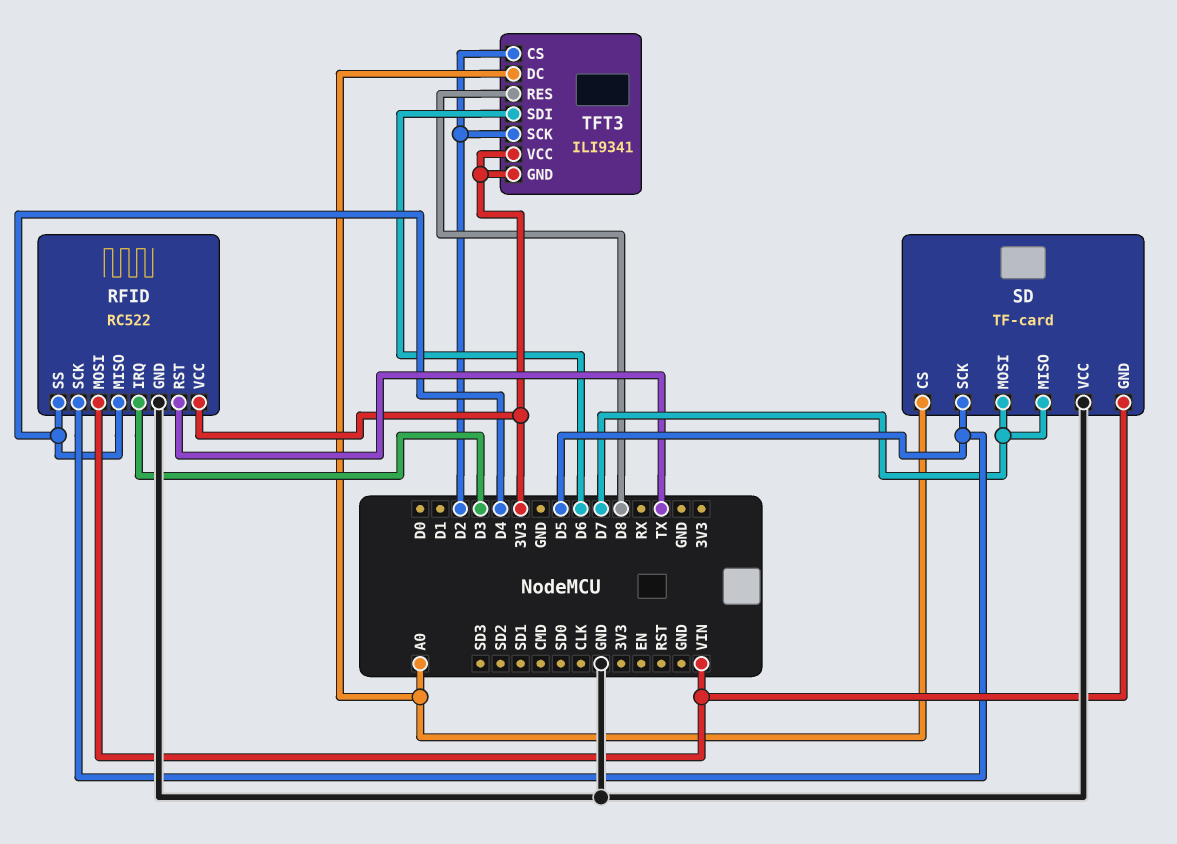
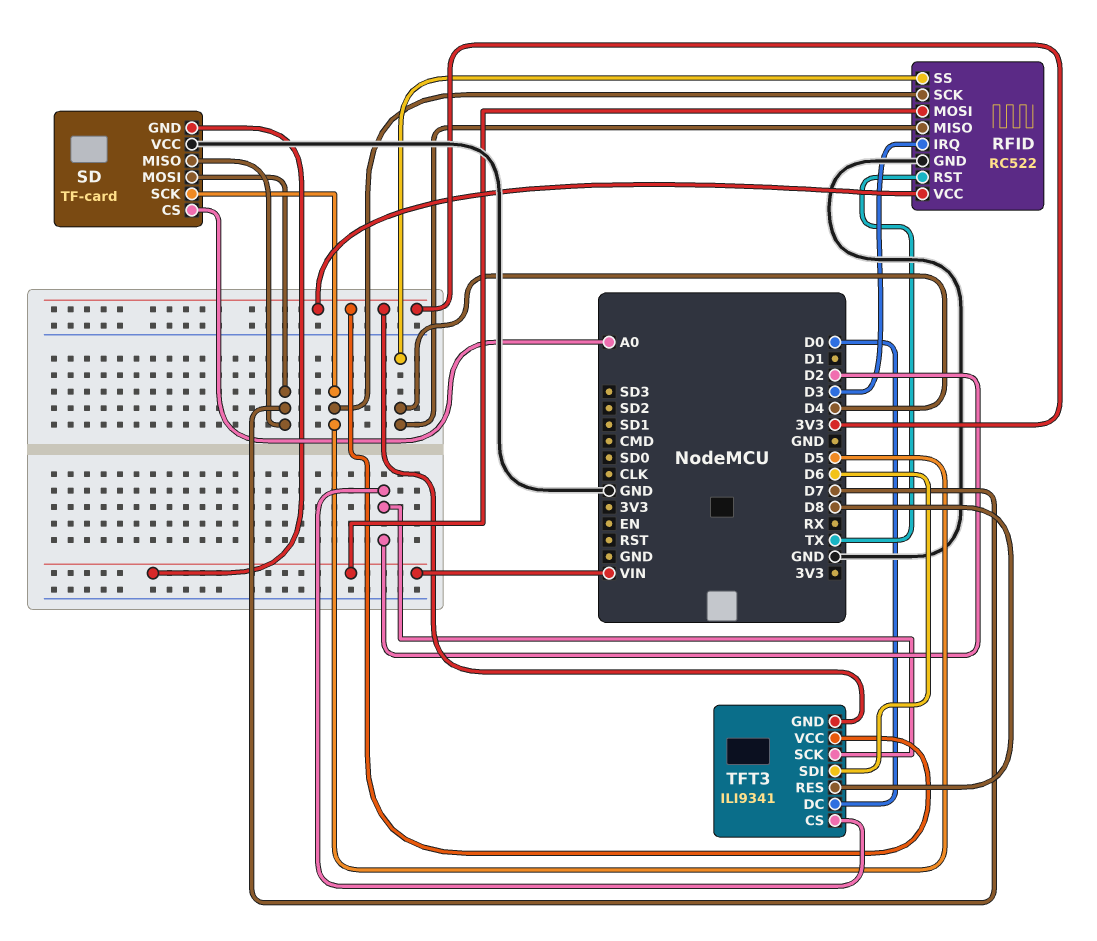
TFT3 pin DC: A0 -> D0

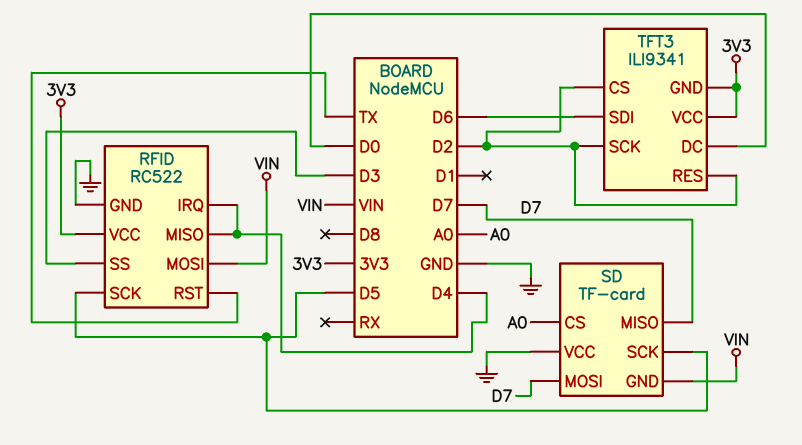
RFID pin IRQ: D3 -> D4
RFID pin SS: D4 -> D3
TFT3 pin RES: D8 -> D2

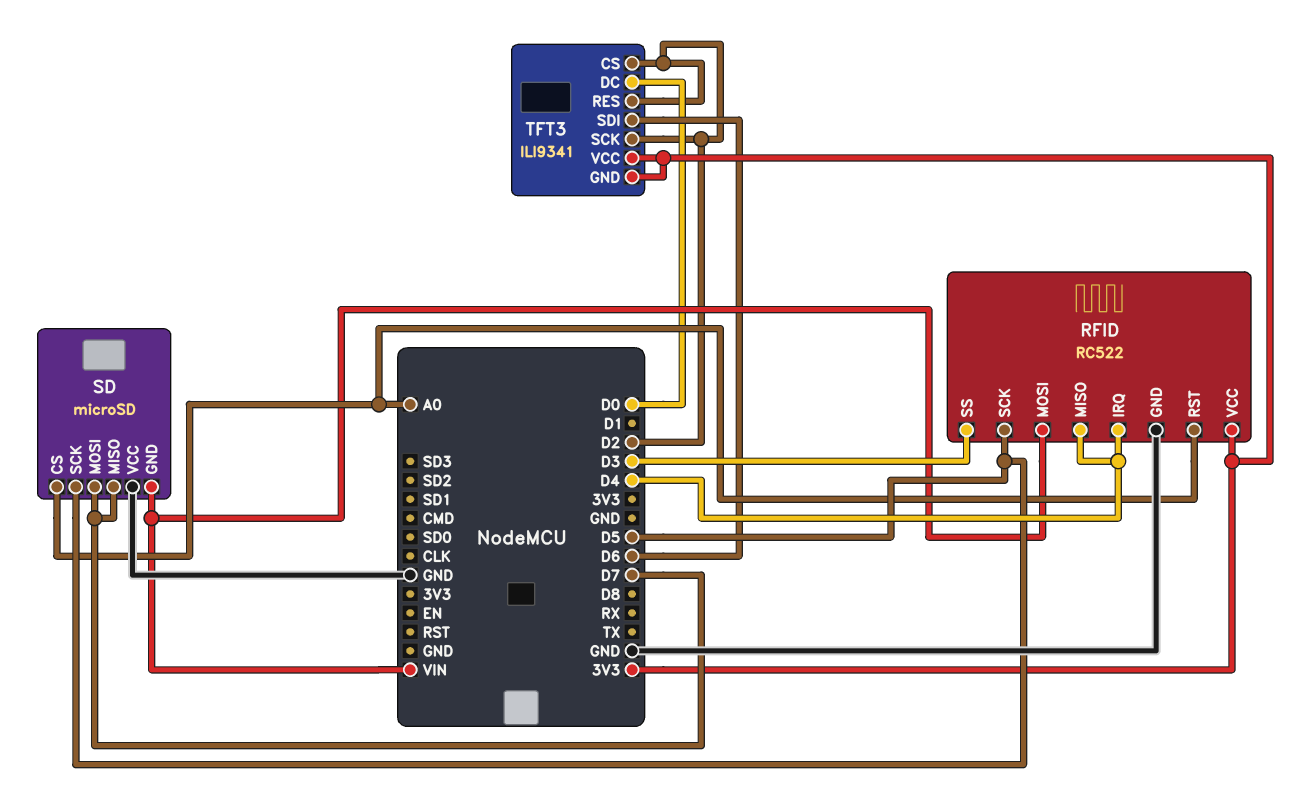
RFID pin RST: TX -> A0
SD: TF-card -> microSD

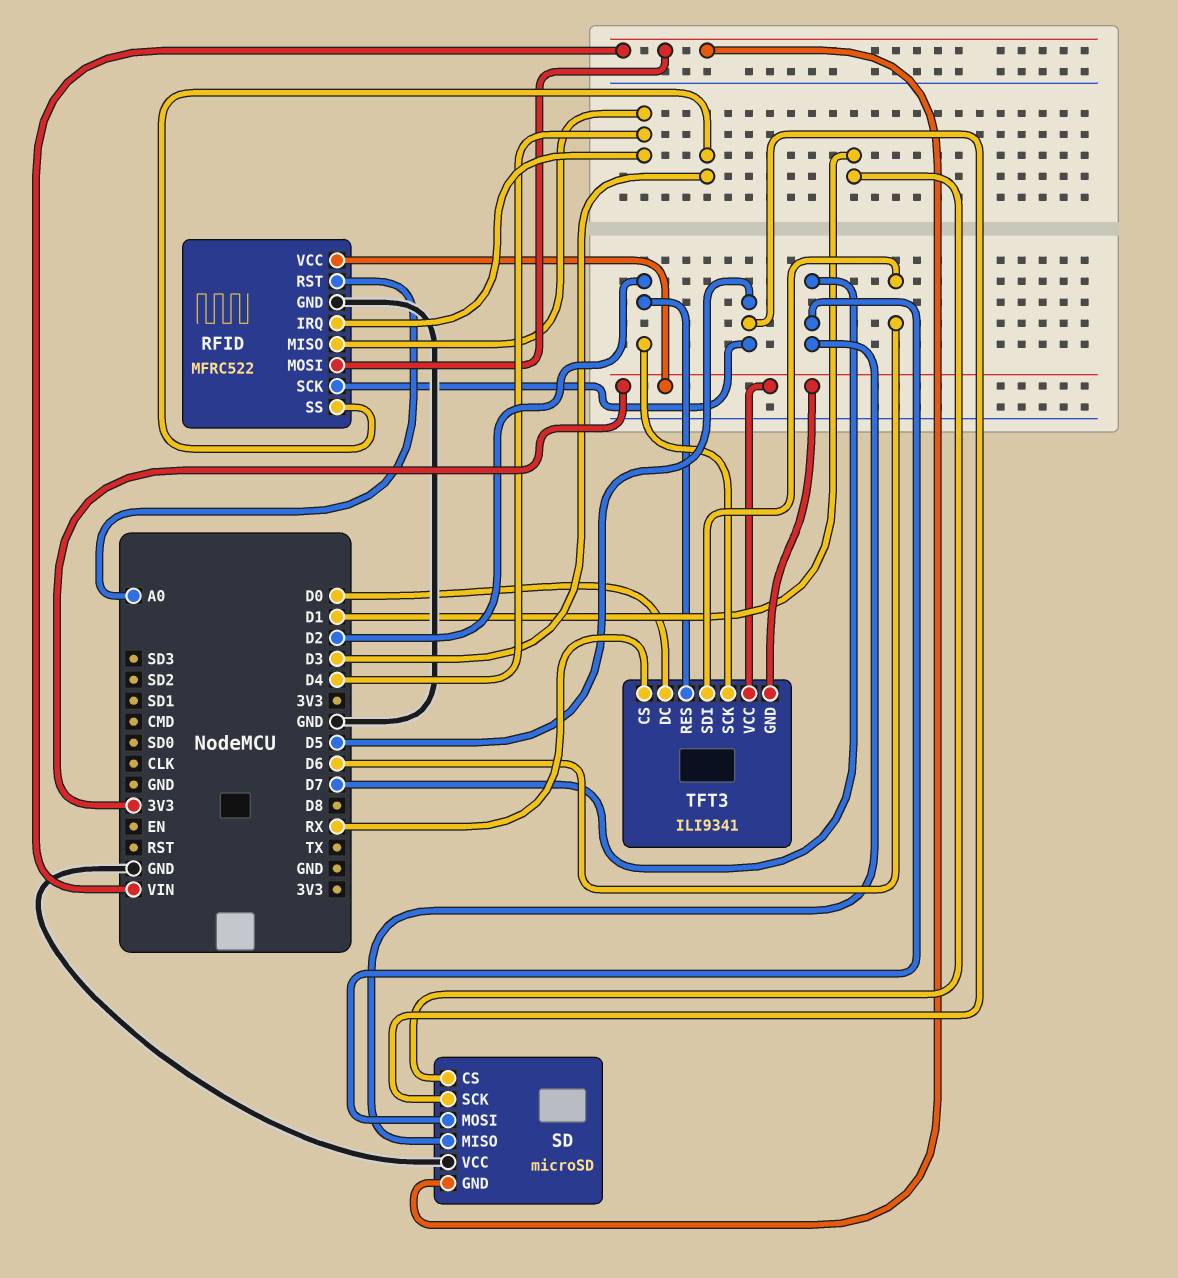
RFID: RC522 -> MFRC522
SD pin CS: A0 -> D1
TFT3 pin CS: D2 -> RX

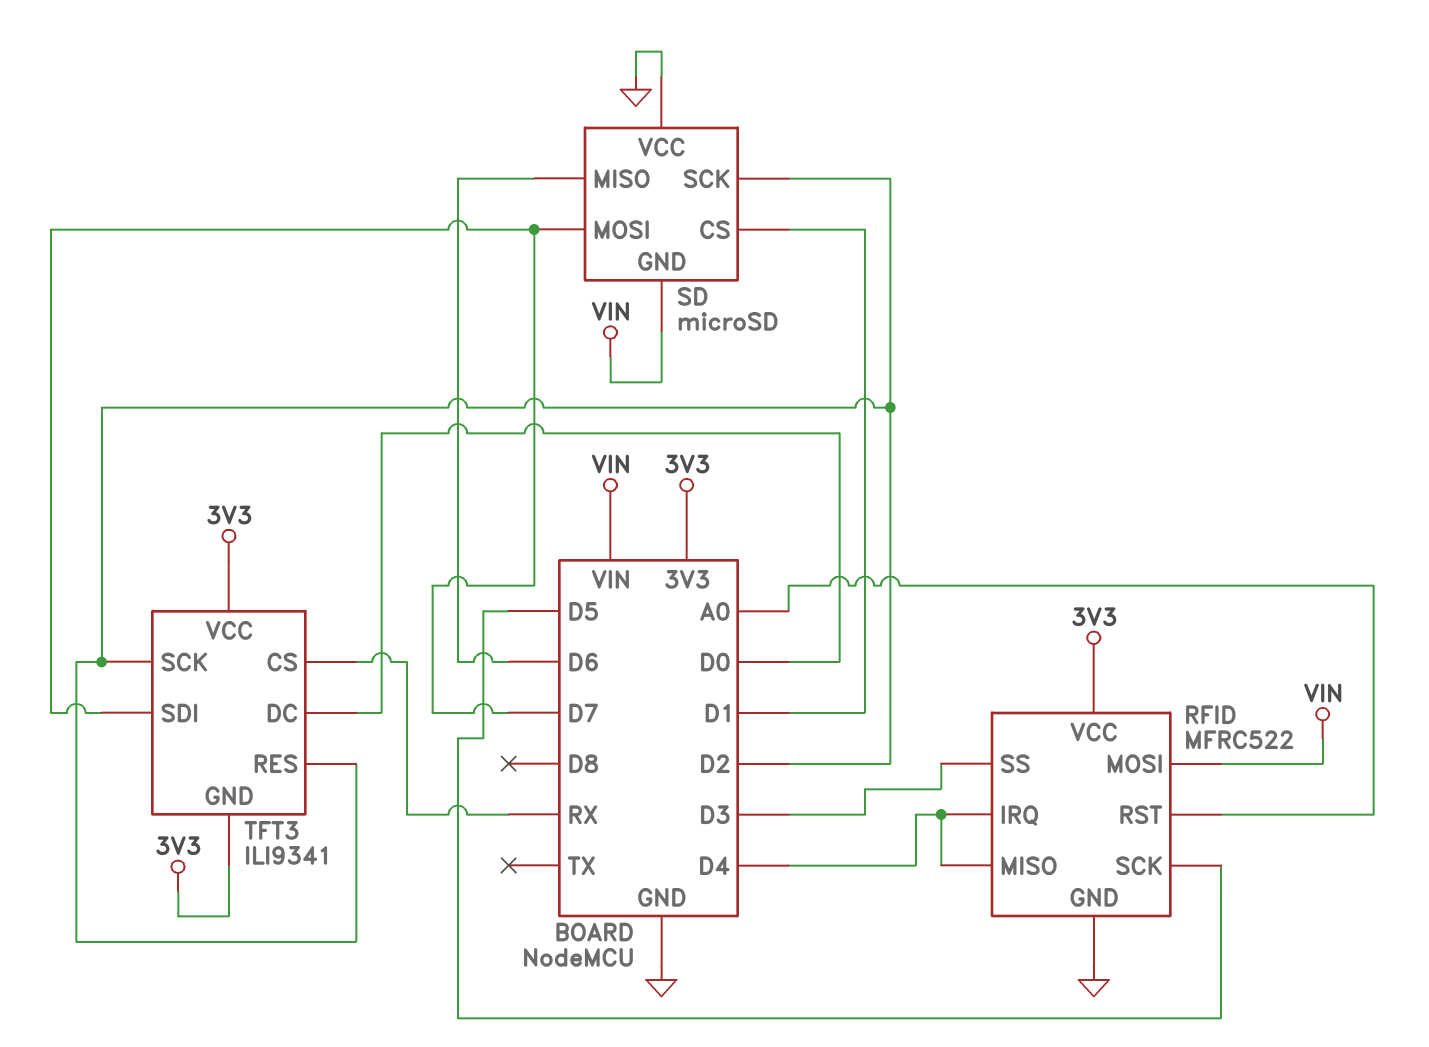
SD pin MISO: D7 -> D6
SD pin SCK: D5 -> D2
TFT3 pin SDI: D6 -> D7

